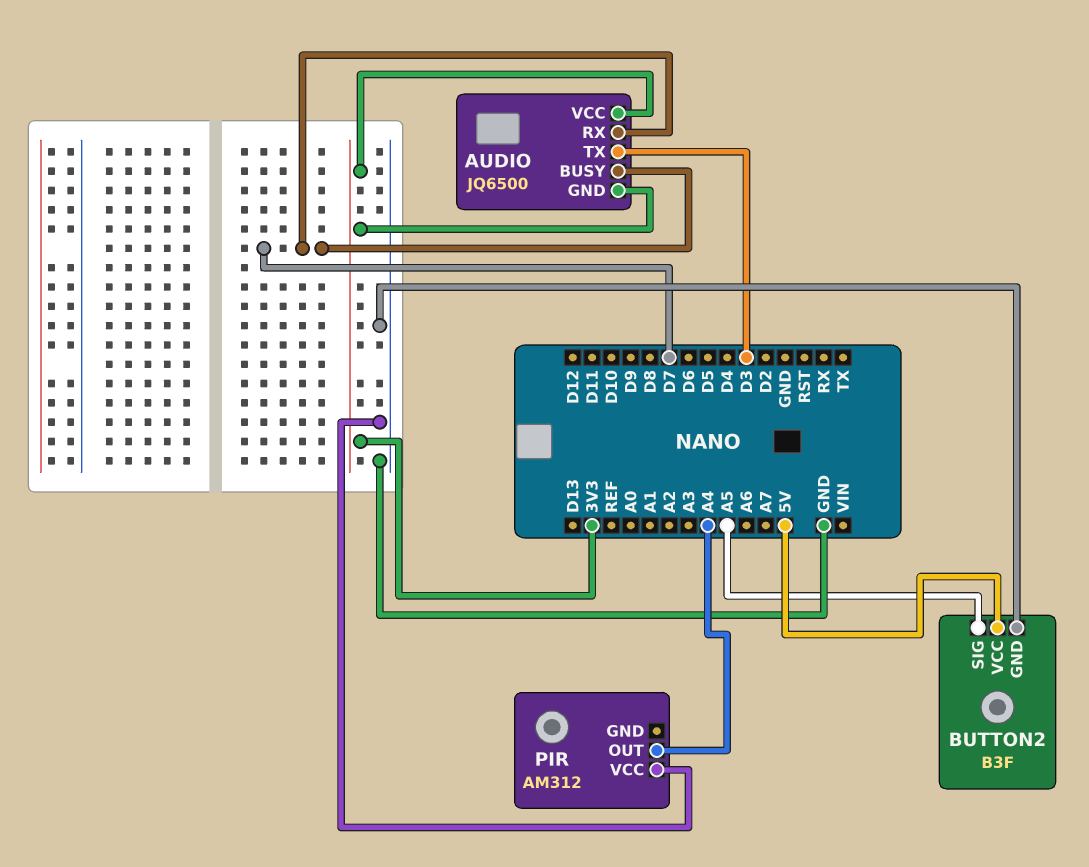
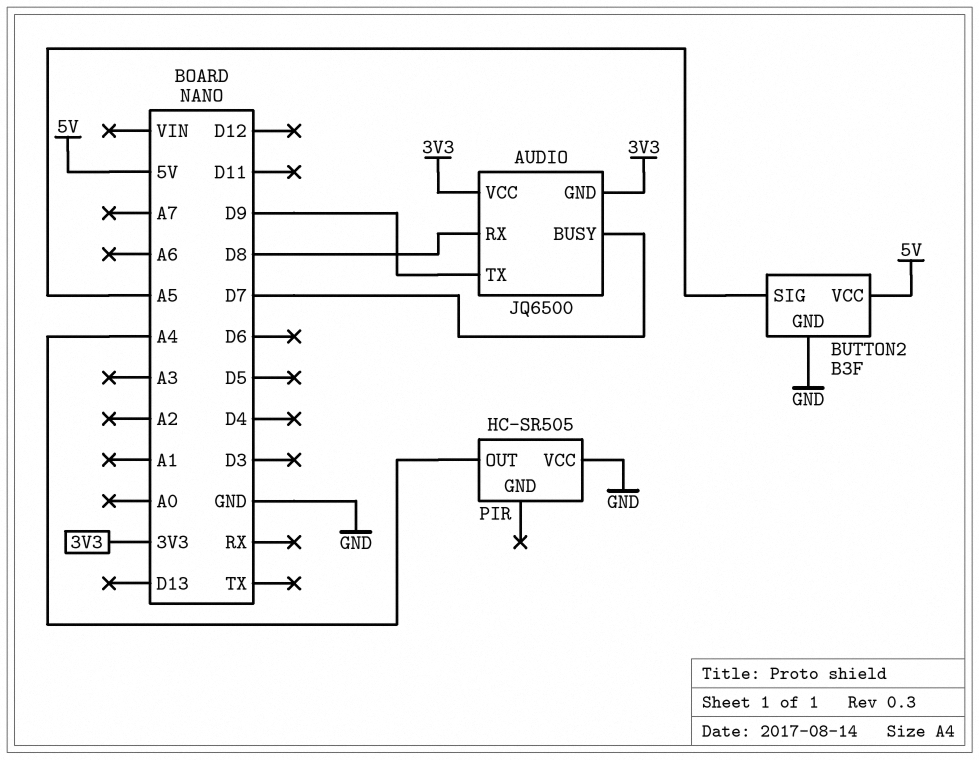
AUDIO pin RX: D7 -> D8
AUDIO pin TX: D3 -> D9
PIR: AM312 -> HC-SR505

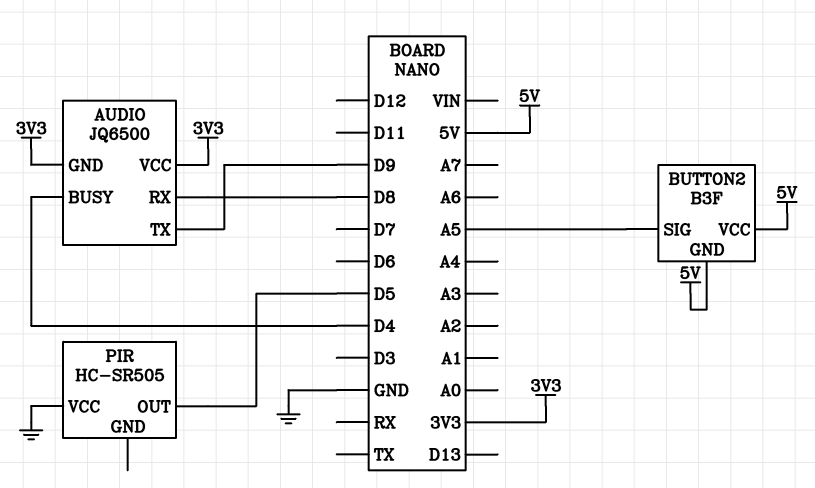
AUDIO pin BUSY: D7 -> D4
BUTTON2 pin GND: GND -> 5V
PIR pin OUT: A4 -> D5

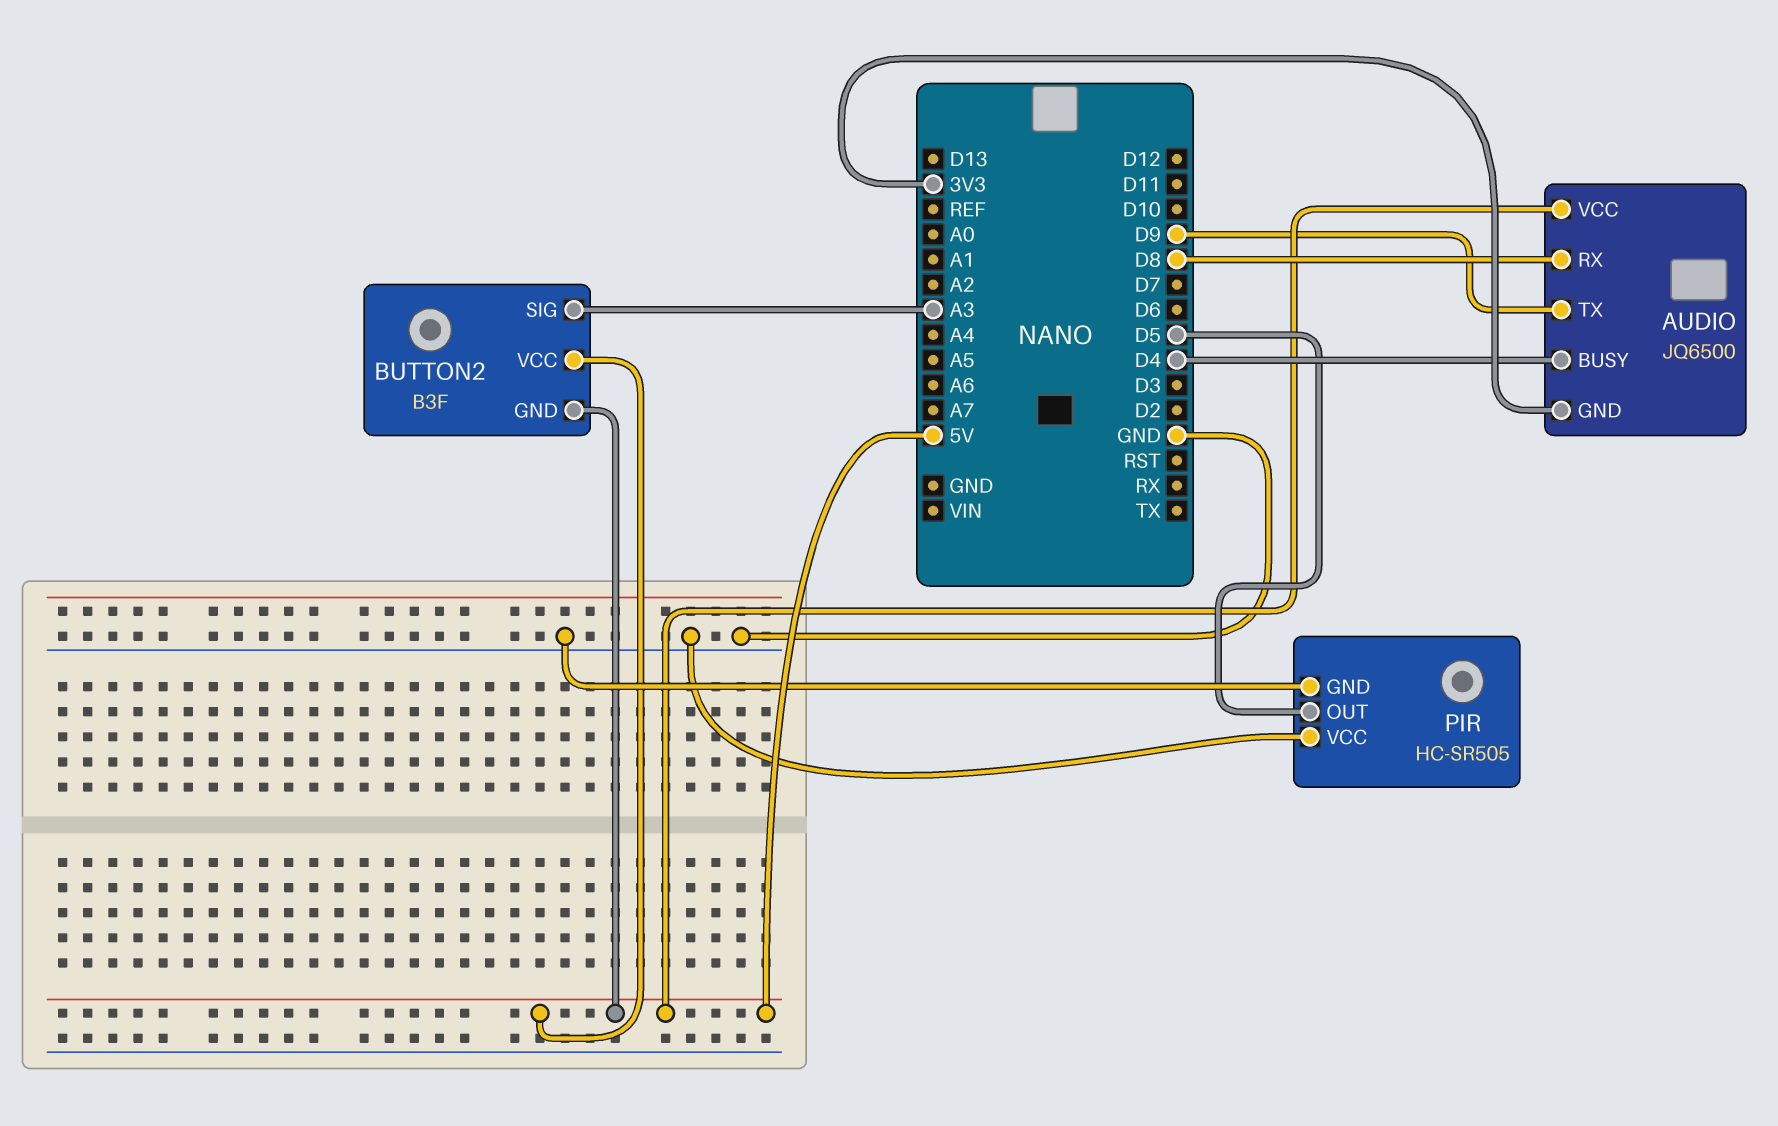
AUDIO pin VCC: 3V3 -> 5V
BUTTON2 pin SIG: A5 -> A3
PIR pin GND: none -> GND

